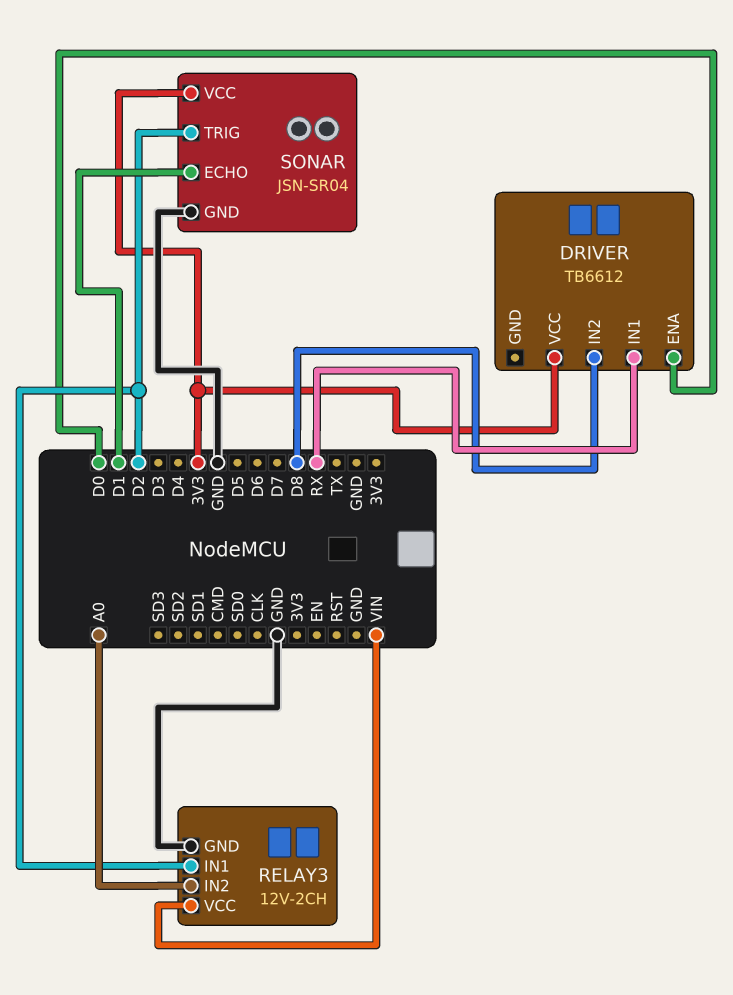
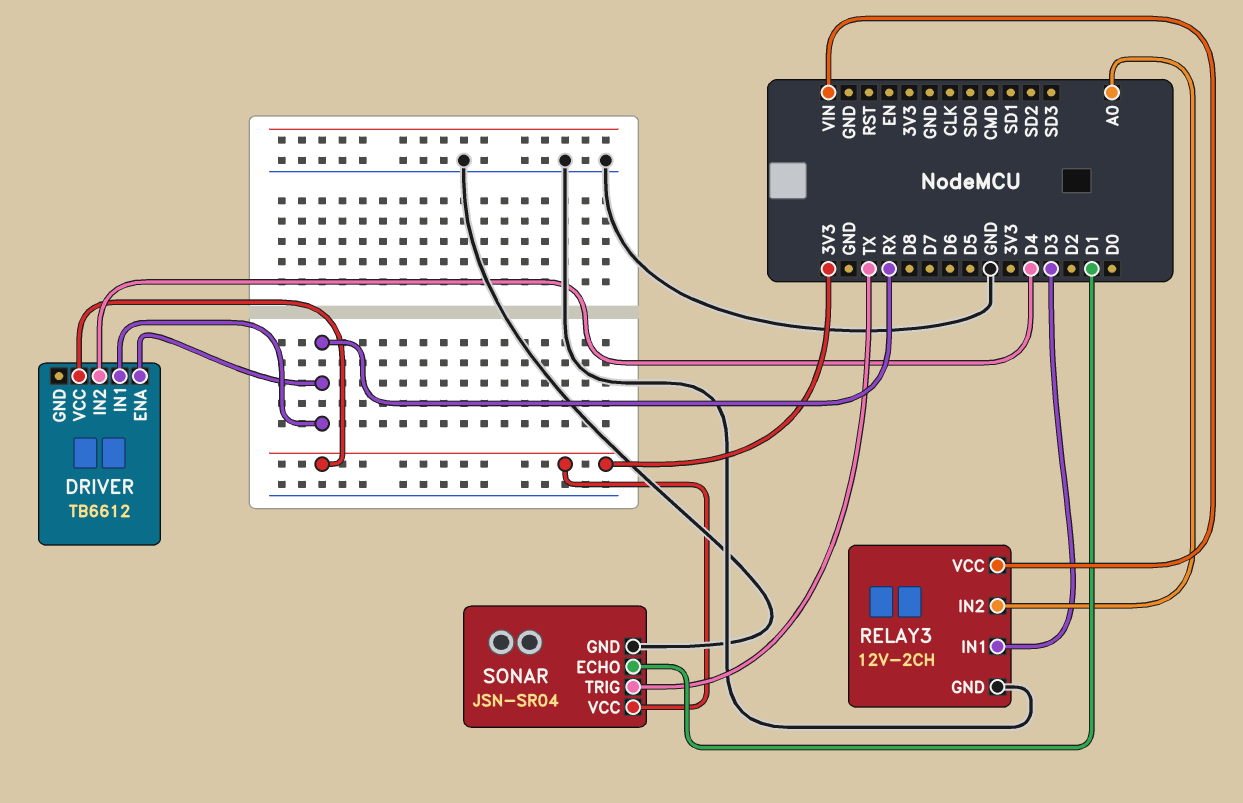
DRIVER pin ENA: D0 -> RX
DRIVER pin IN2: D8 -> D4
RELAY3 pin IN1: D2 -> D3
SONAR pin TRIG: D2 -> TX

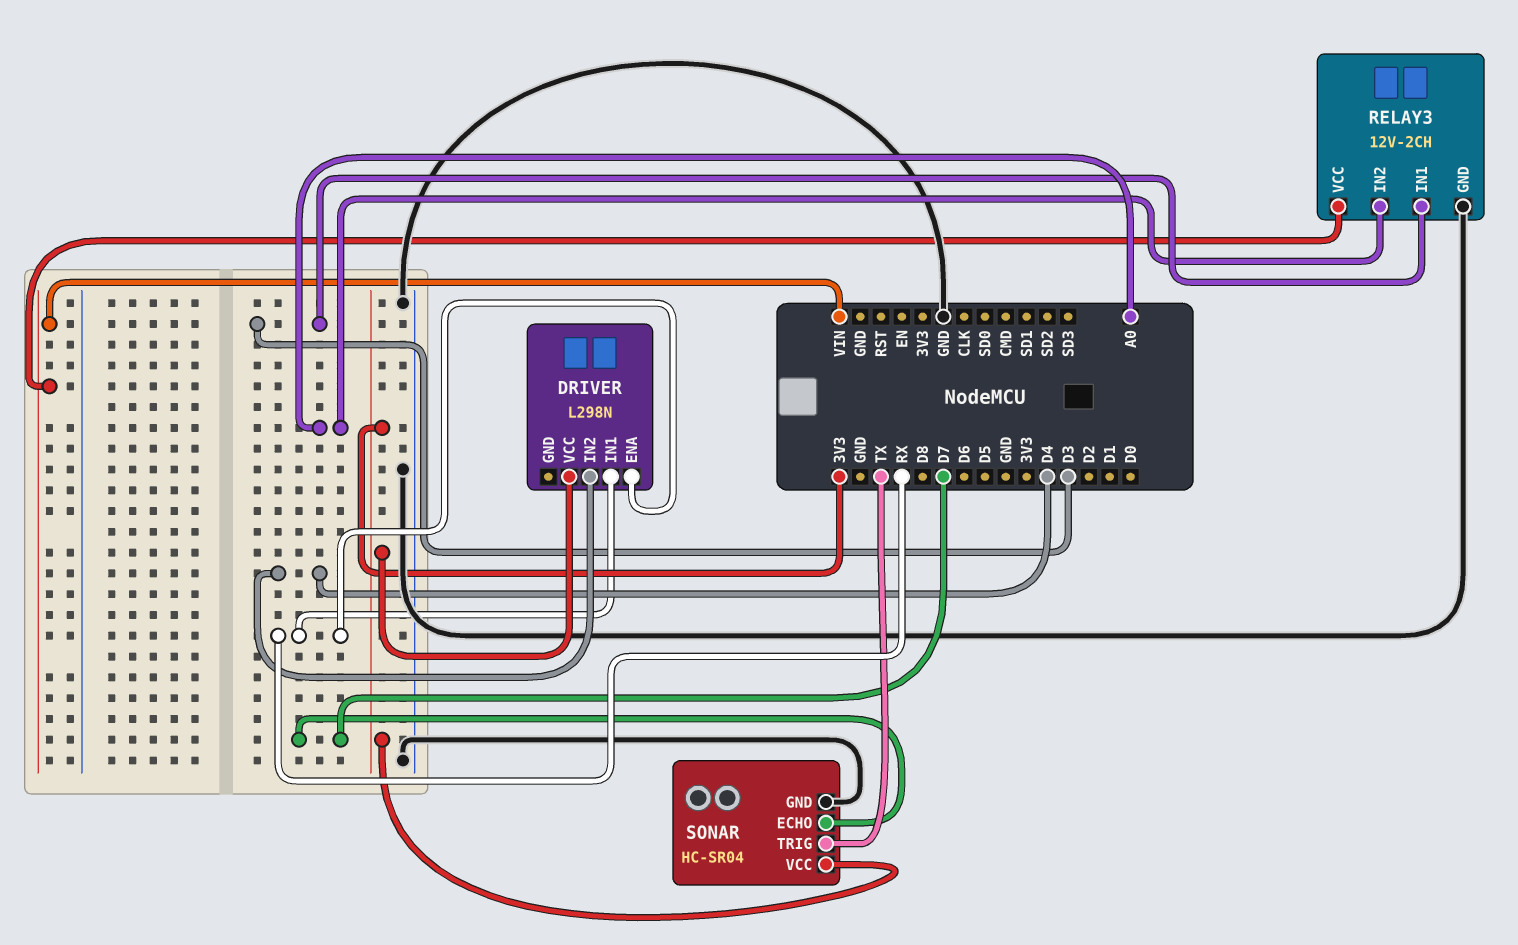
DRIVER: TB6612 -> L298N
SONAR: JSN-SR04 -> HC-SR04
SONAR pin ECHO: D1 -> D7

